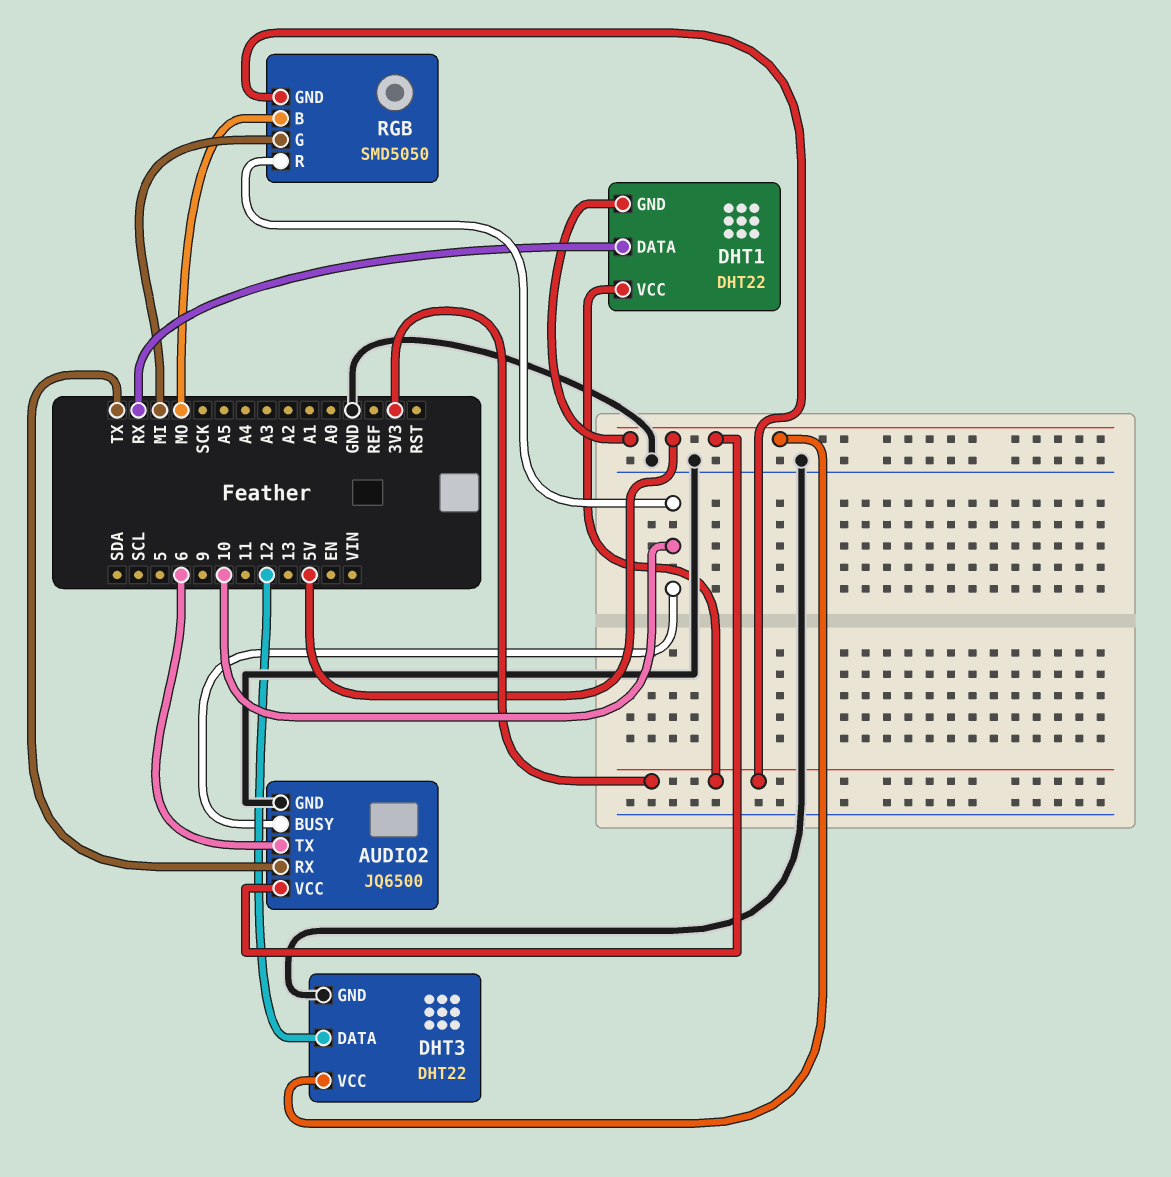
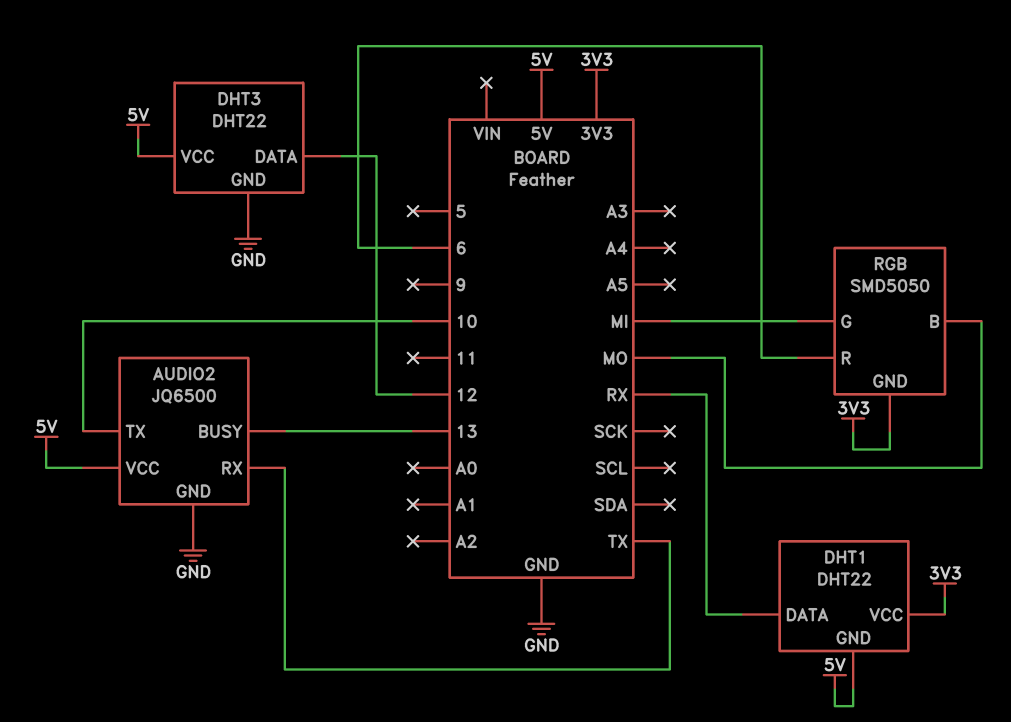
AUDIO2 pin BUSY: 10 -> 13
AUDIO2 pin TX: 6 -> 10
RGB pin R: 10 -> 6

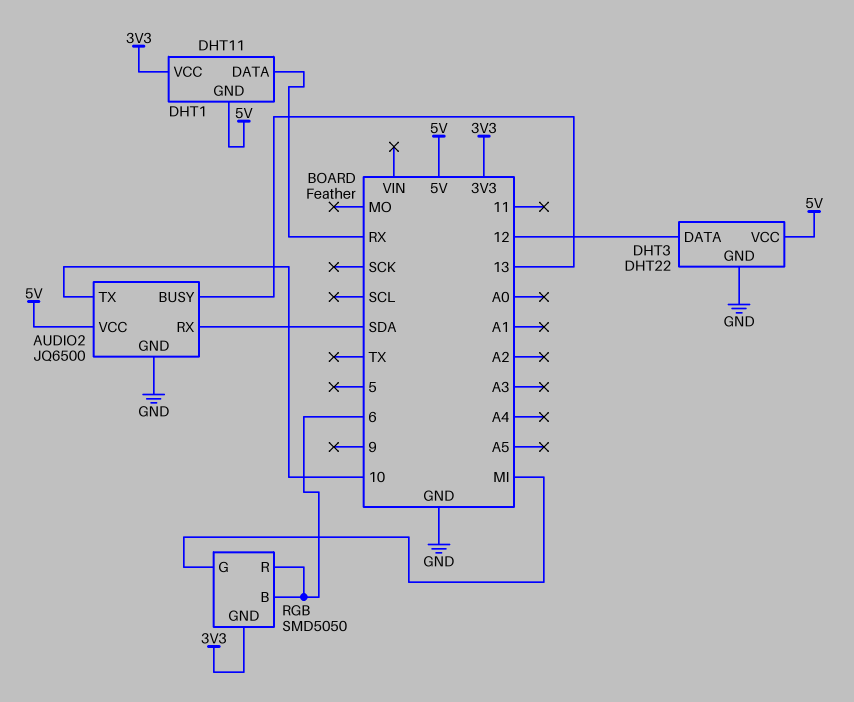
AUDIO2 pin RX: TX -> SDA
DHT1: DHT22 -> DHT11
RGB pin B: MO -> 6

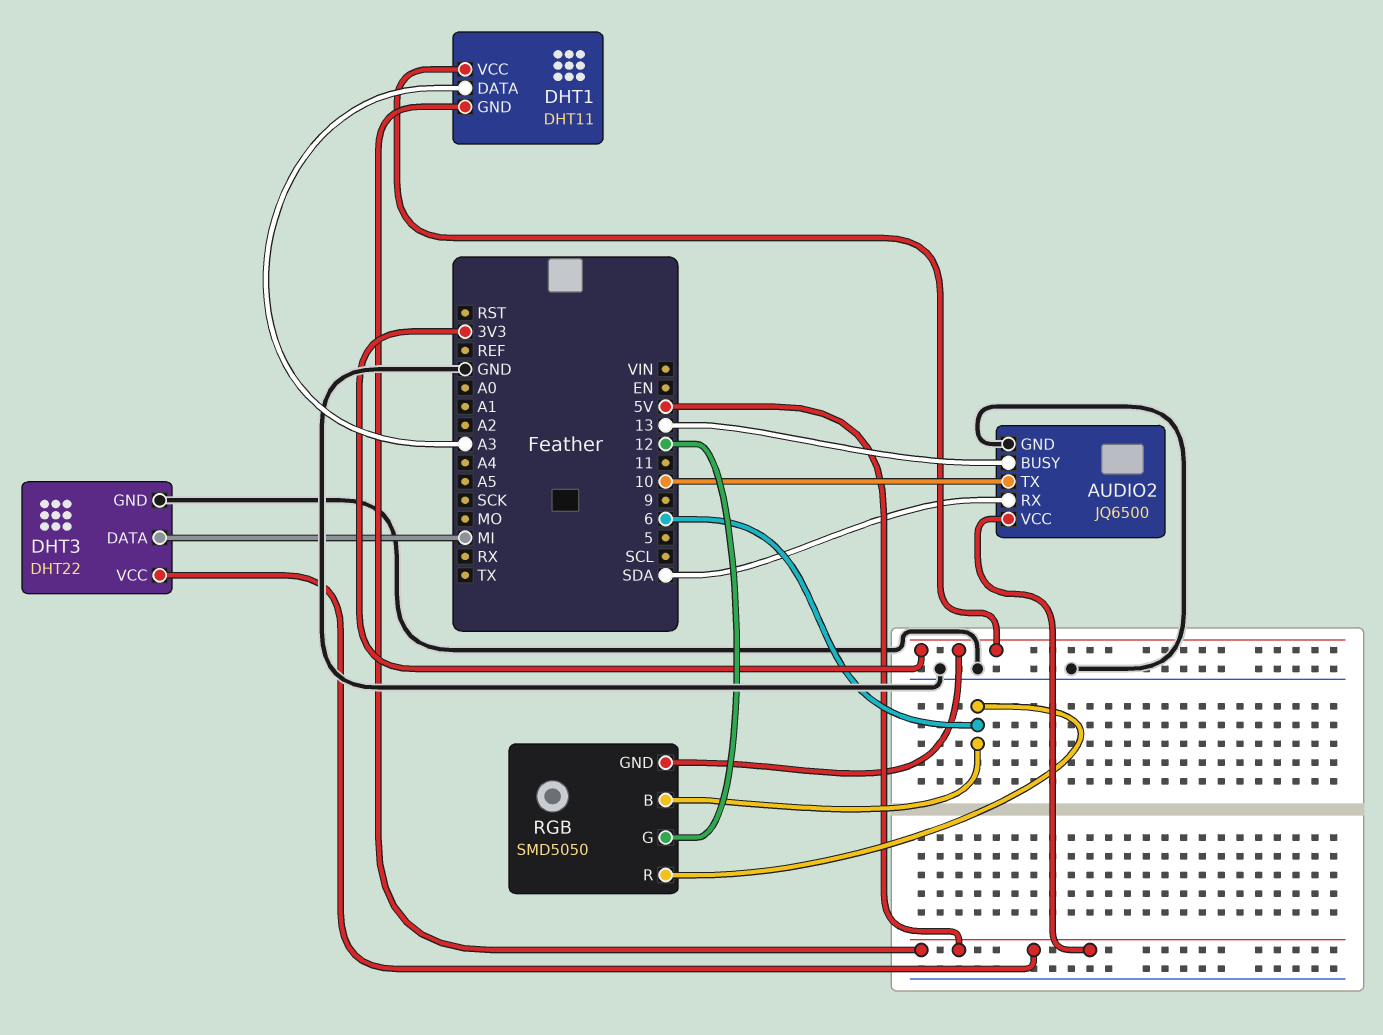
DHT1 pin DATA: RX -> A3
DHT3 pin DATA: 12 -> MI
RGB pin G: MI -> 12

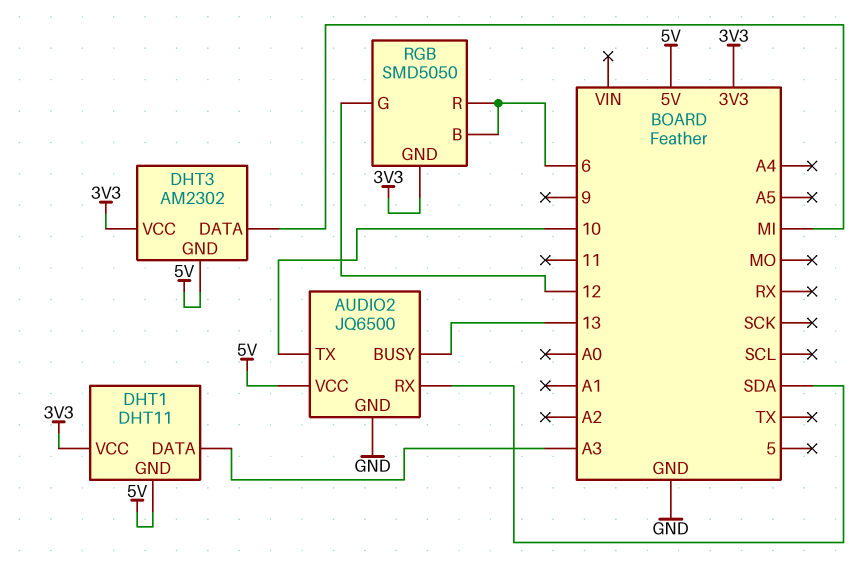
DHT3: DHT22 -> AM2302
DHT3 pin GND: GND -> 5V
DHT3 pin VCC: 5V -> 3V3

